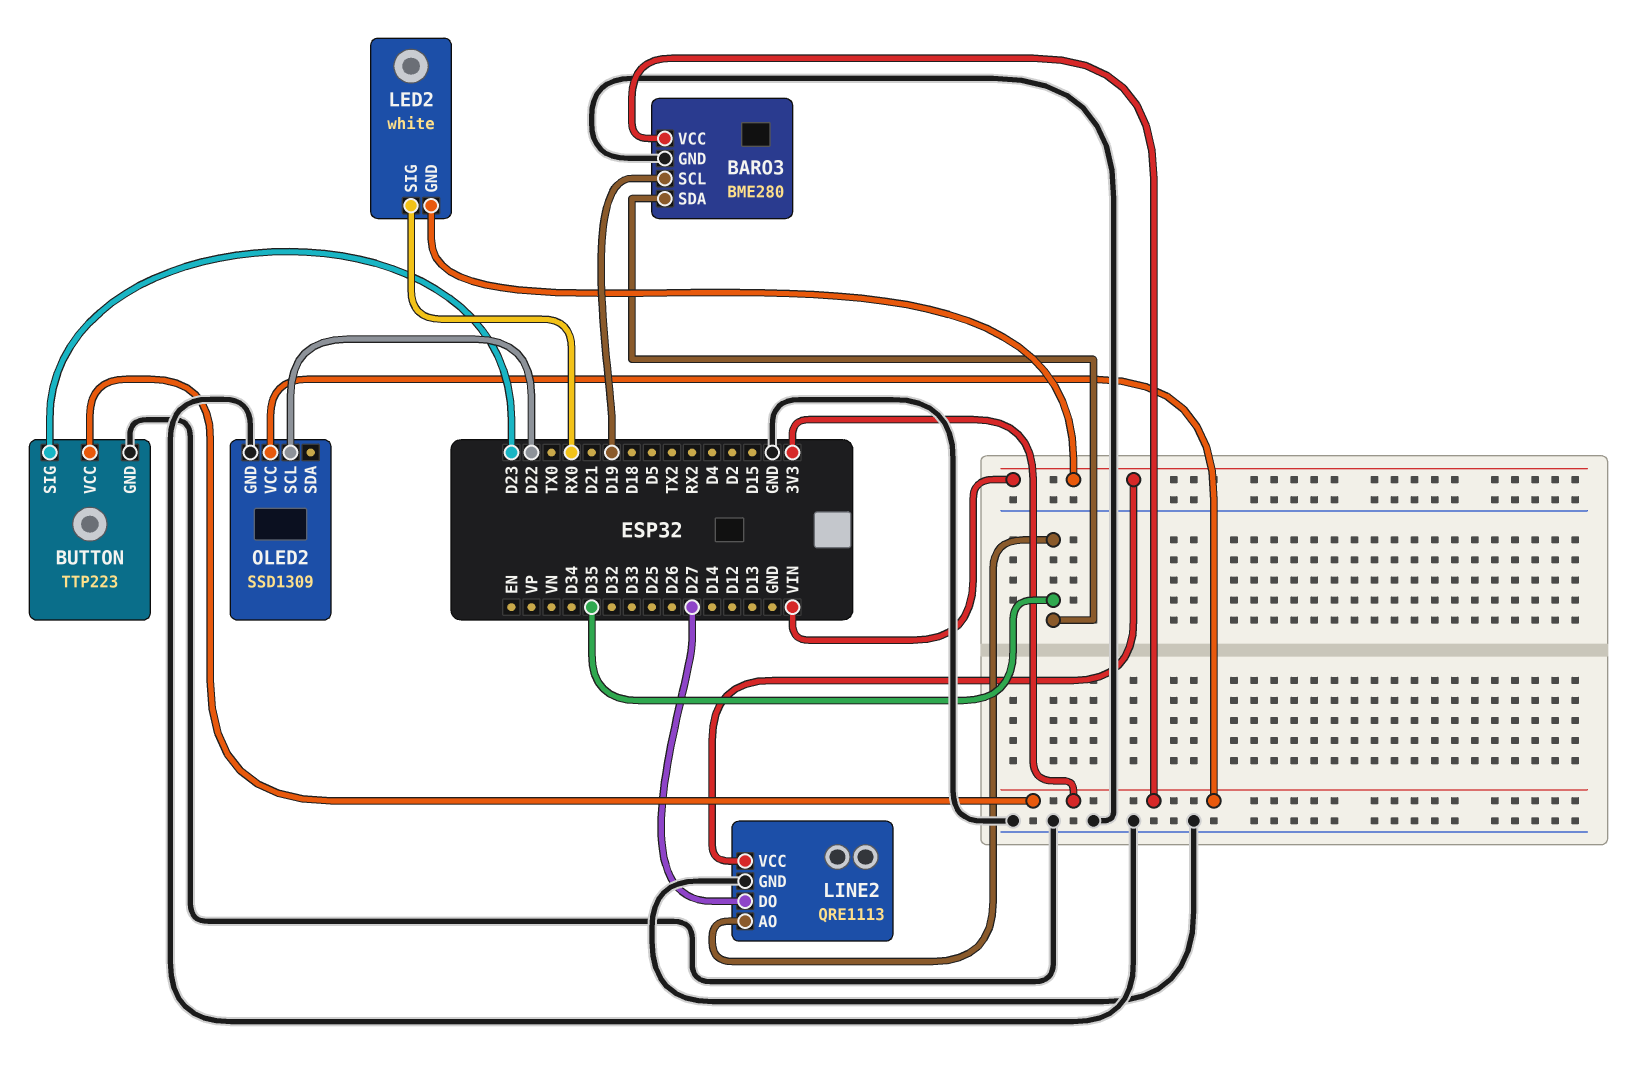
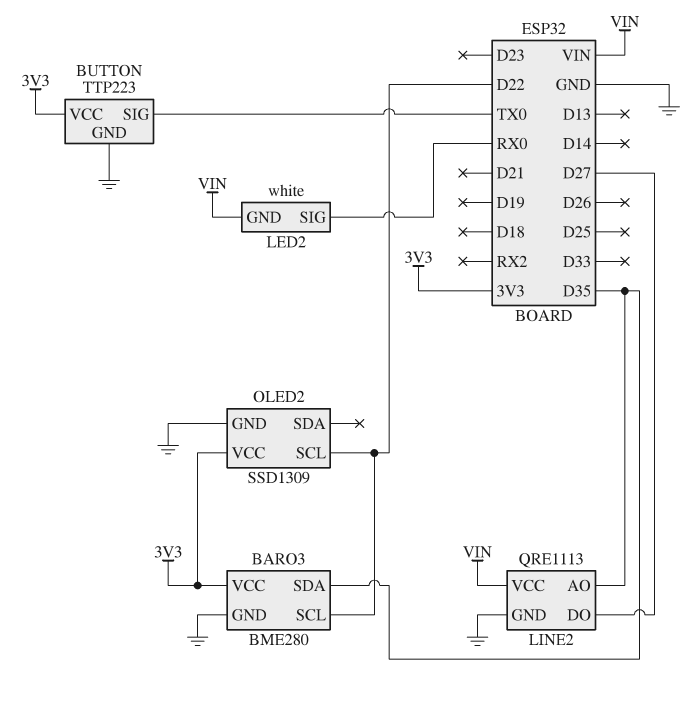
BARO3 pin SCL: D19 -> D22
BUTTON pin SIG: D23 -> TX0

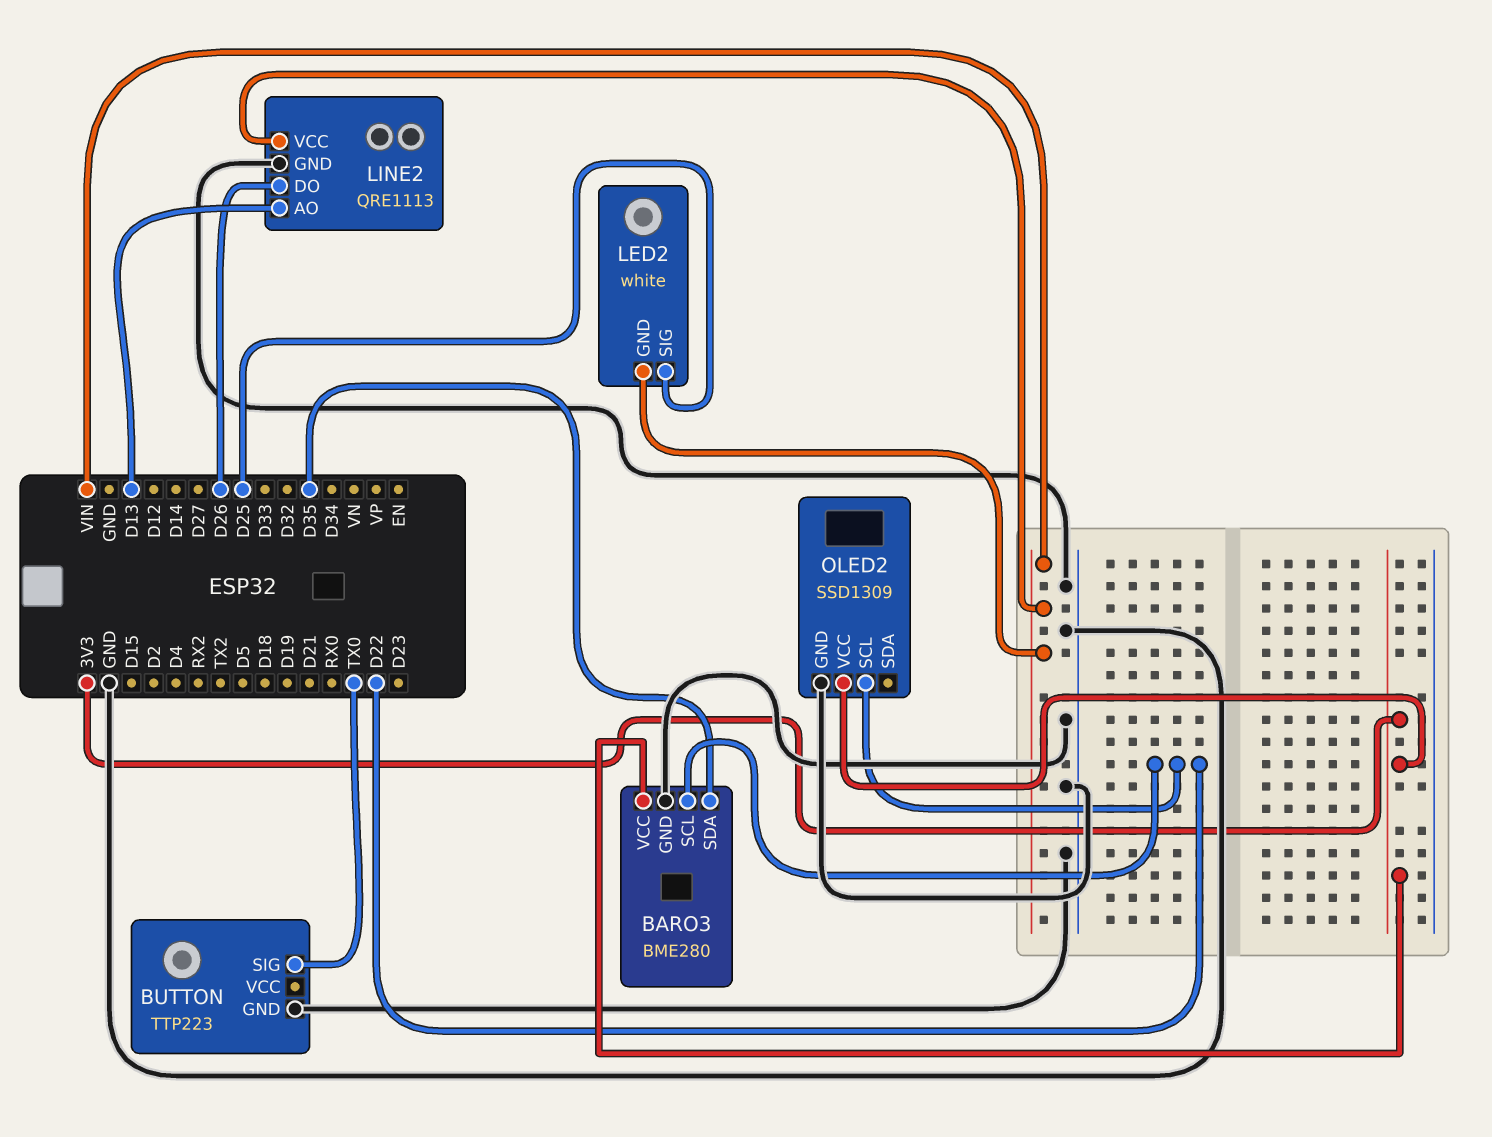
BUTTON pin VCC: 3V3 -> none
LED2 pin SIG: RX0 -> D25
LINE2 pin AO: D35 -> D13
LINE2 pin DO: D27 -> D26

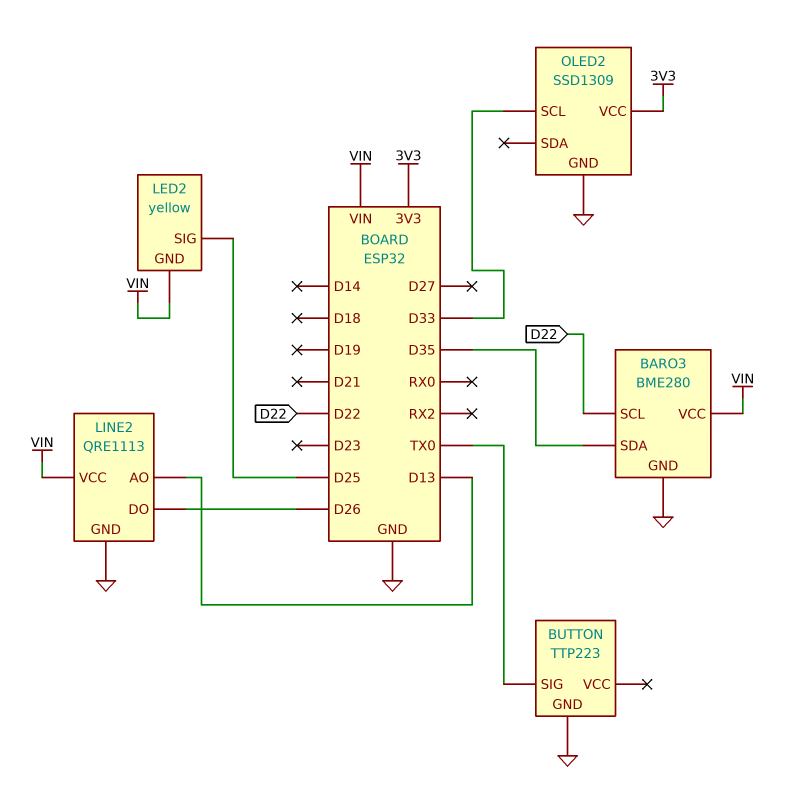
BARO3 pin VCC: 3V3 -> VIN
LED2: white -> yellow
OLED2 pin SCL: D22 -> D33

